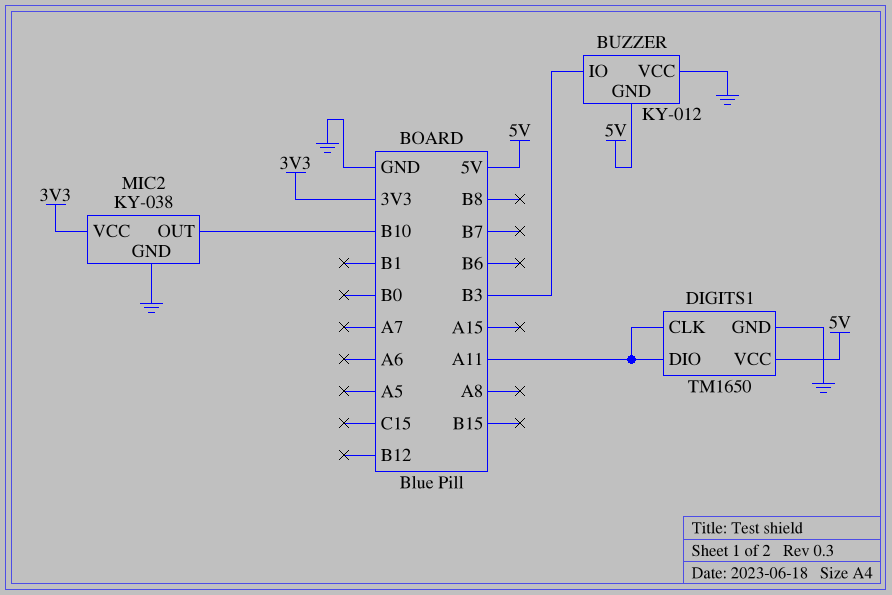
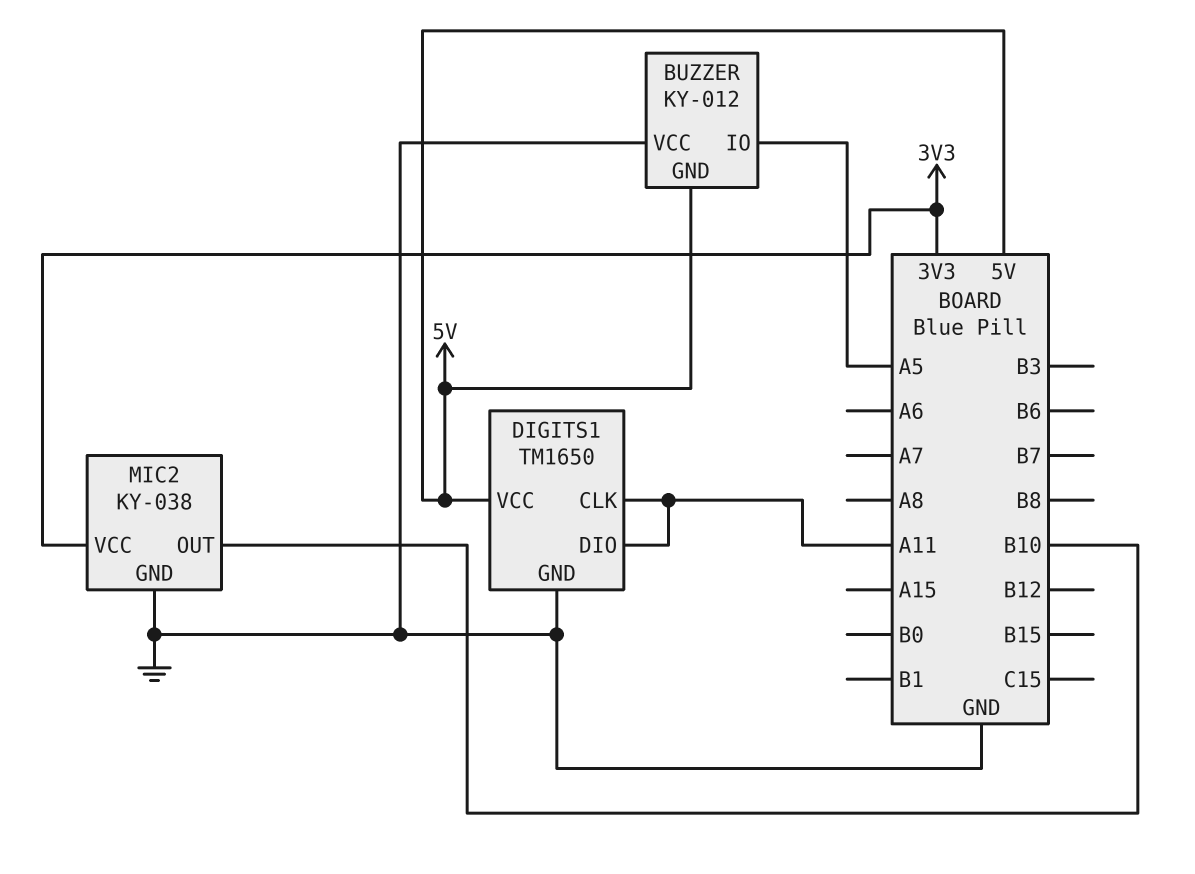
BUZZER pin IO: B3 -> A5

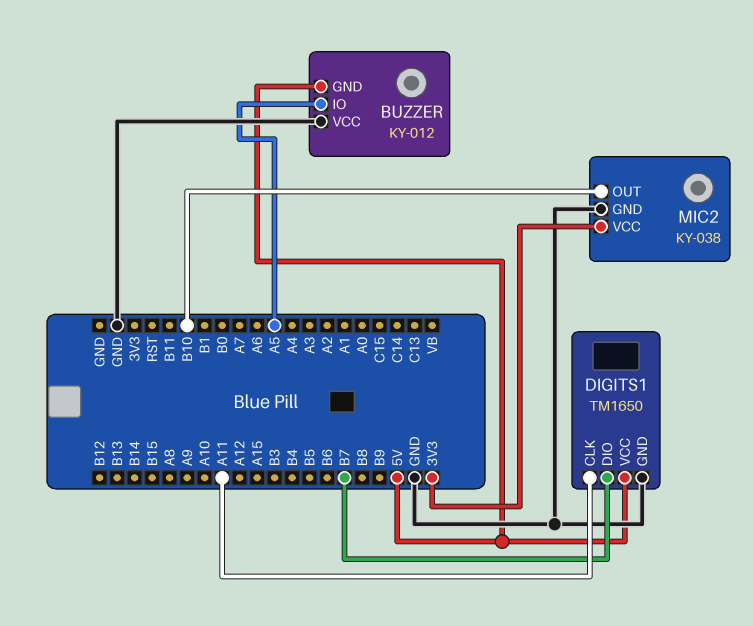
DIGITS1 pin DIO: A11 -> B7

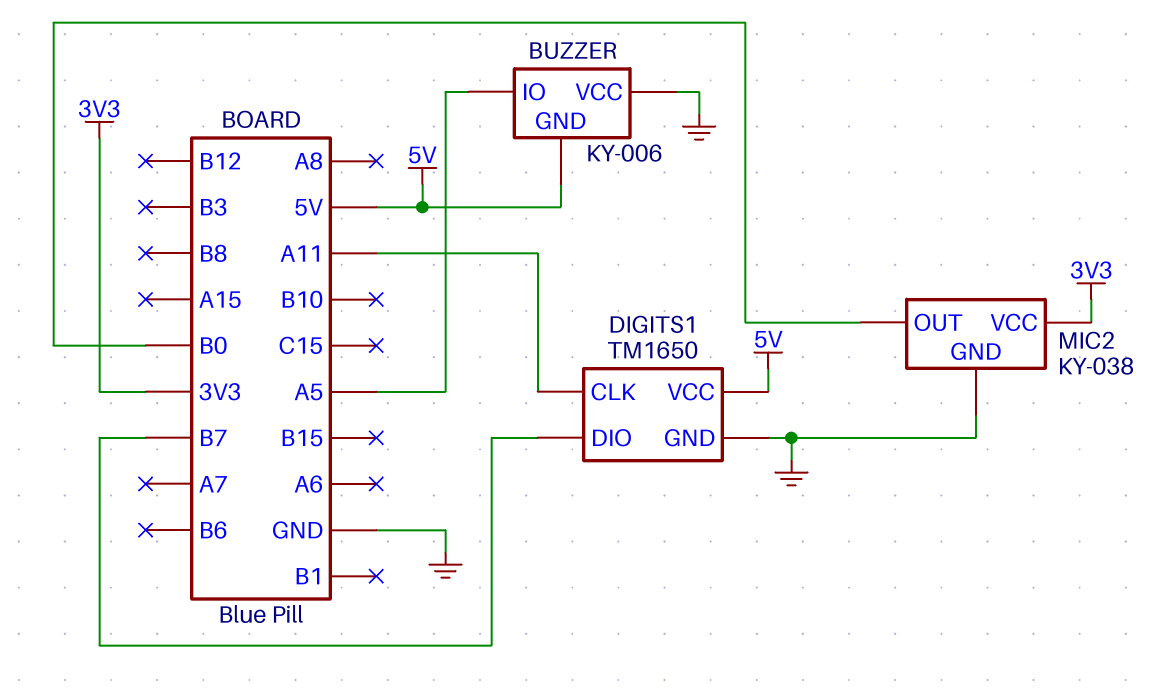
BUZZER: KY-012 -> KY-006
MIC2 pin OUT: B10 -> B0

